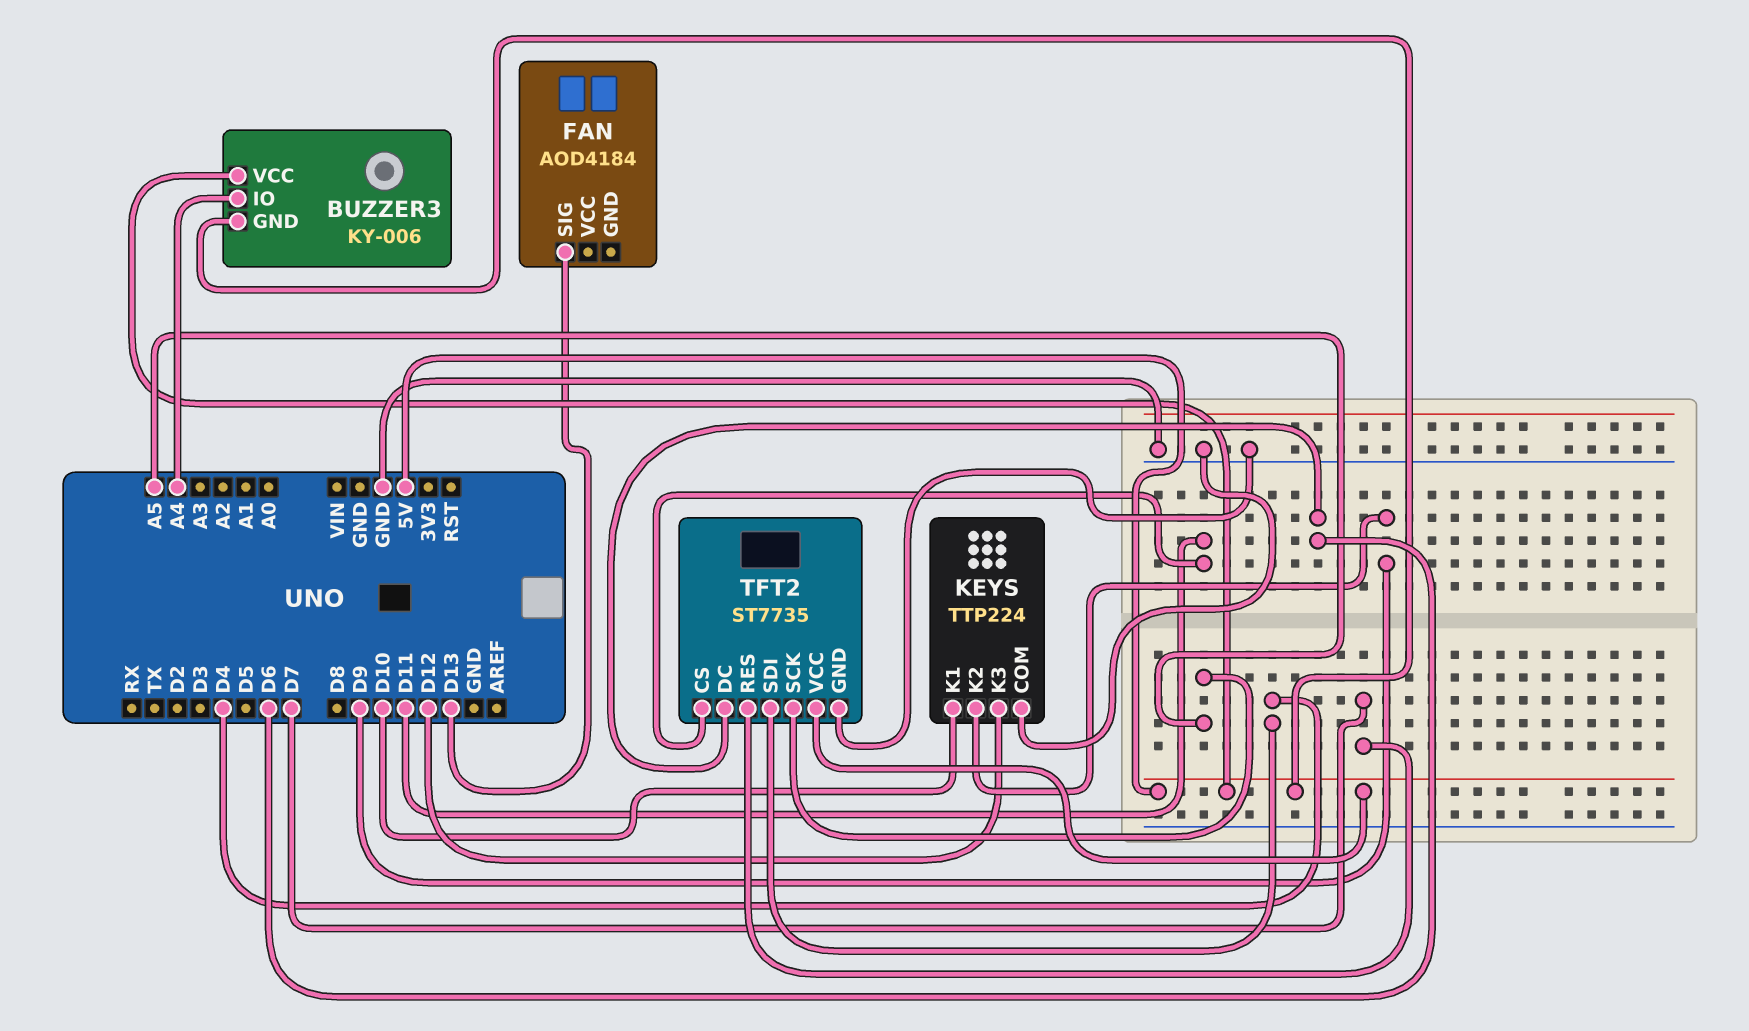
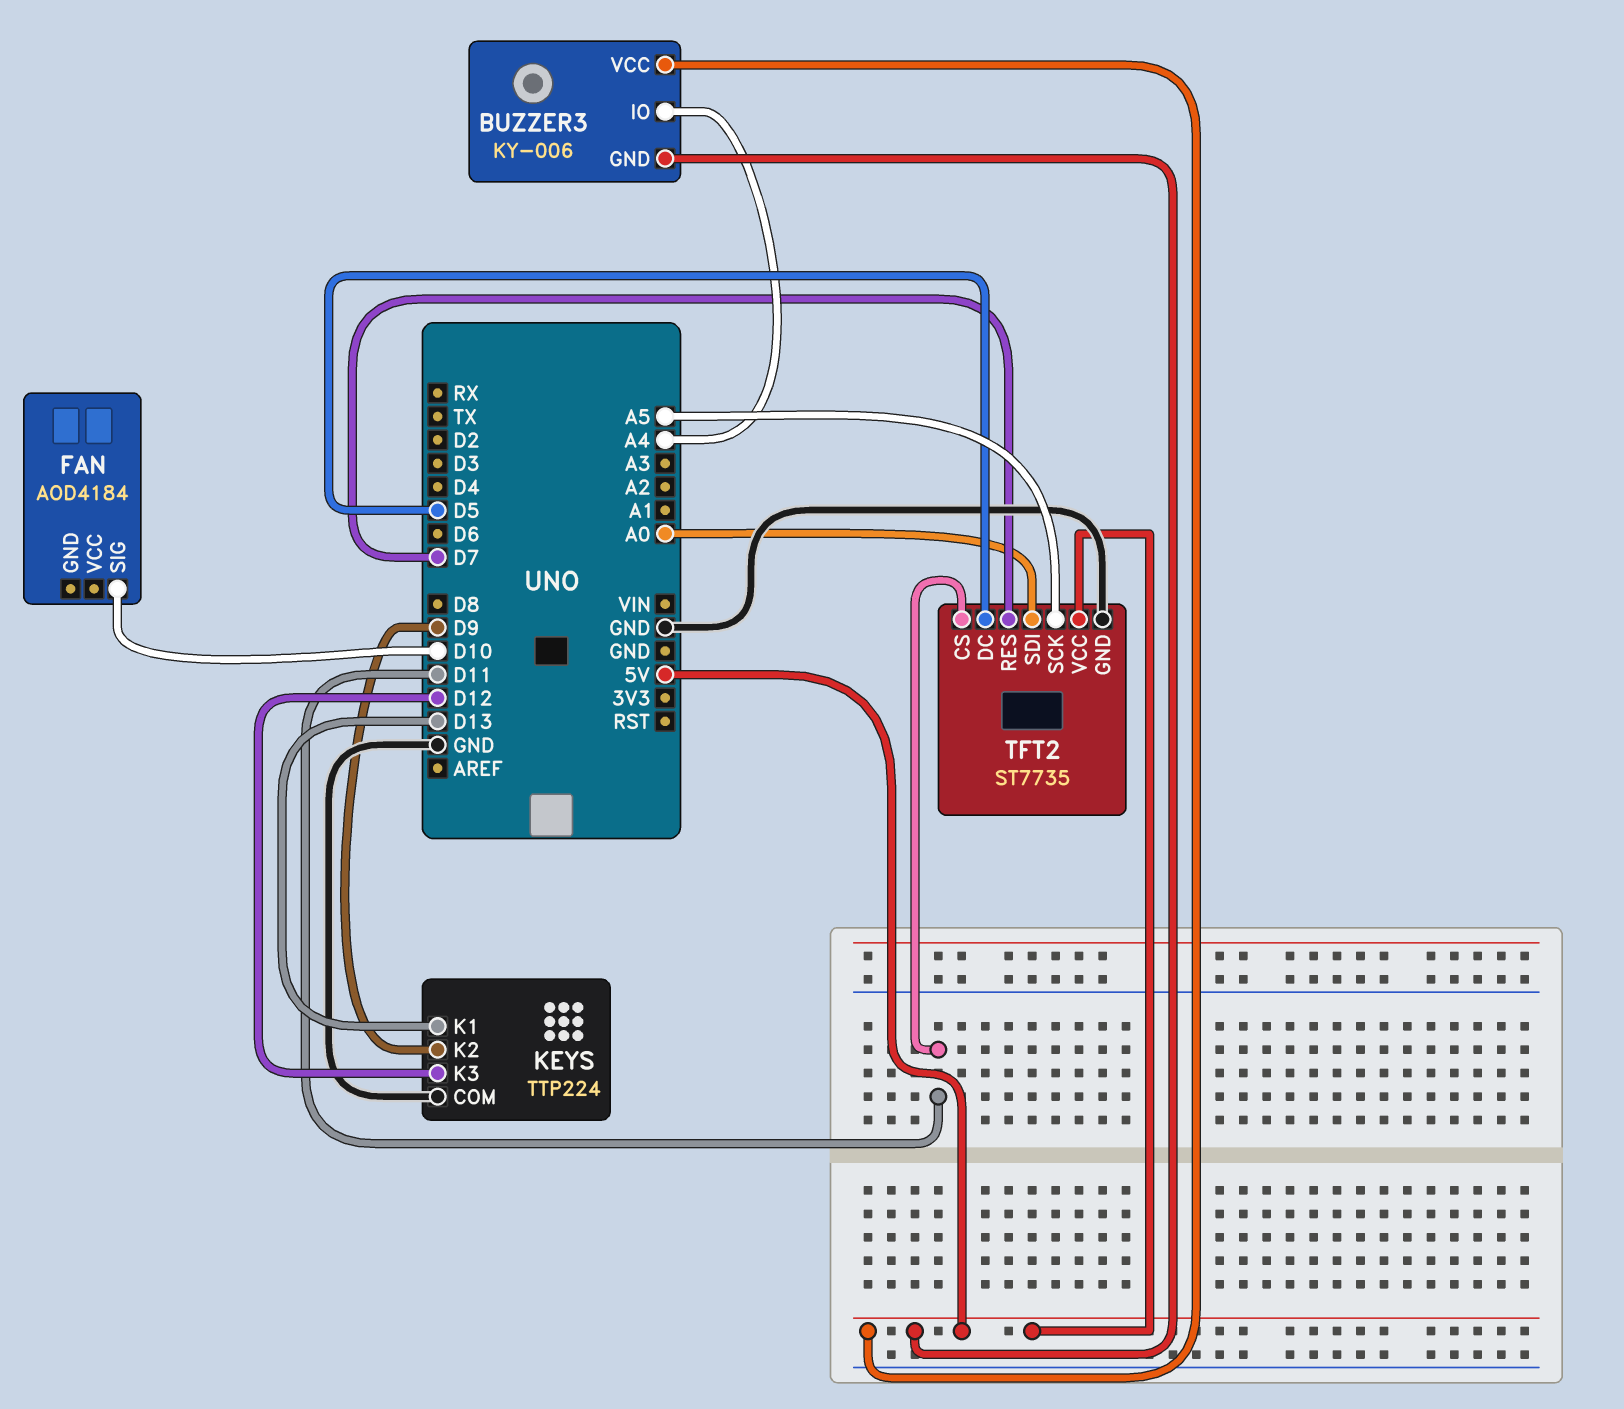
FAN pin SIG: D13 -> D10
KEYS pin K1: D10 -> D13
TFT2 pin DC: D6 -> D5
TFT2 pin SDI: D4 -> A0

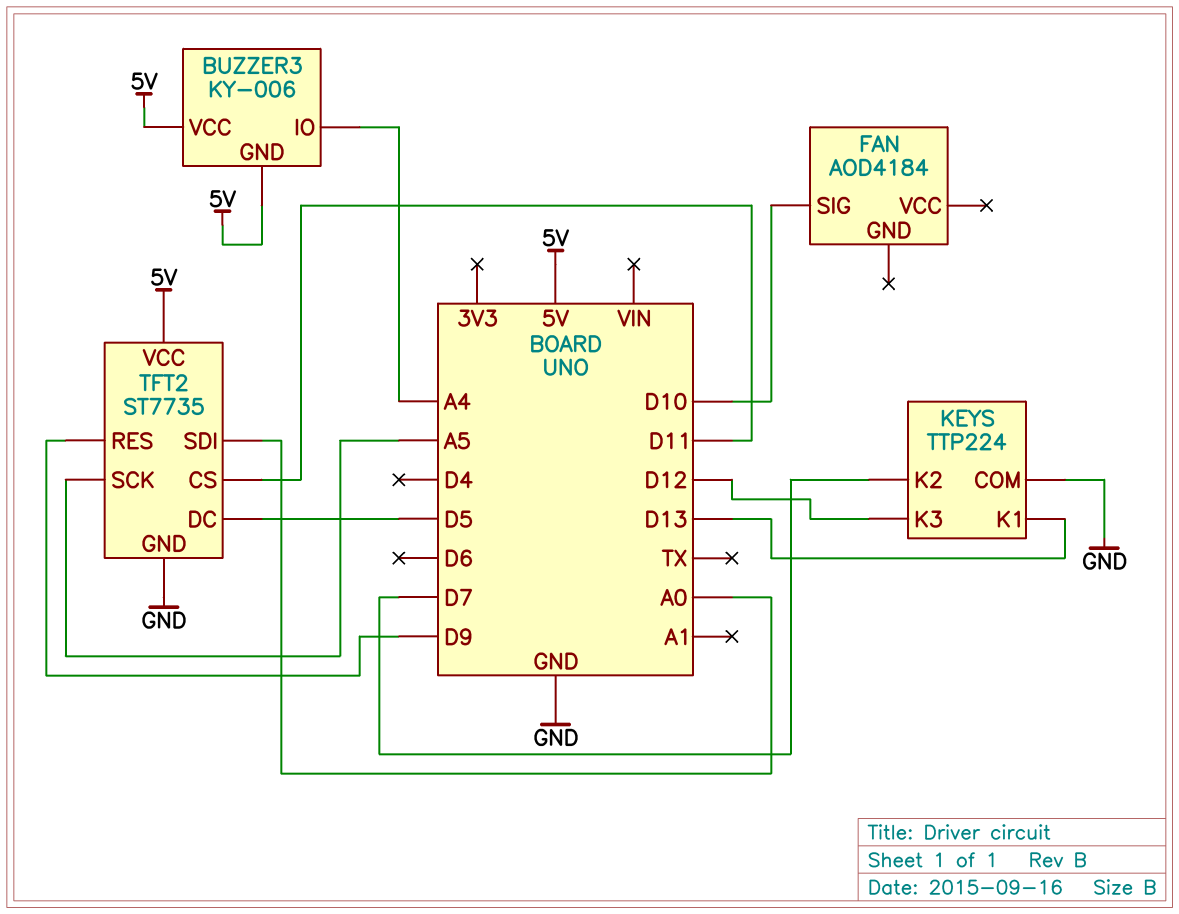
KEYS pin K2: D9 -> D7
TFT2 pin RES: D7 -> D9

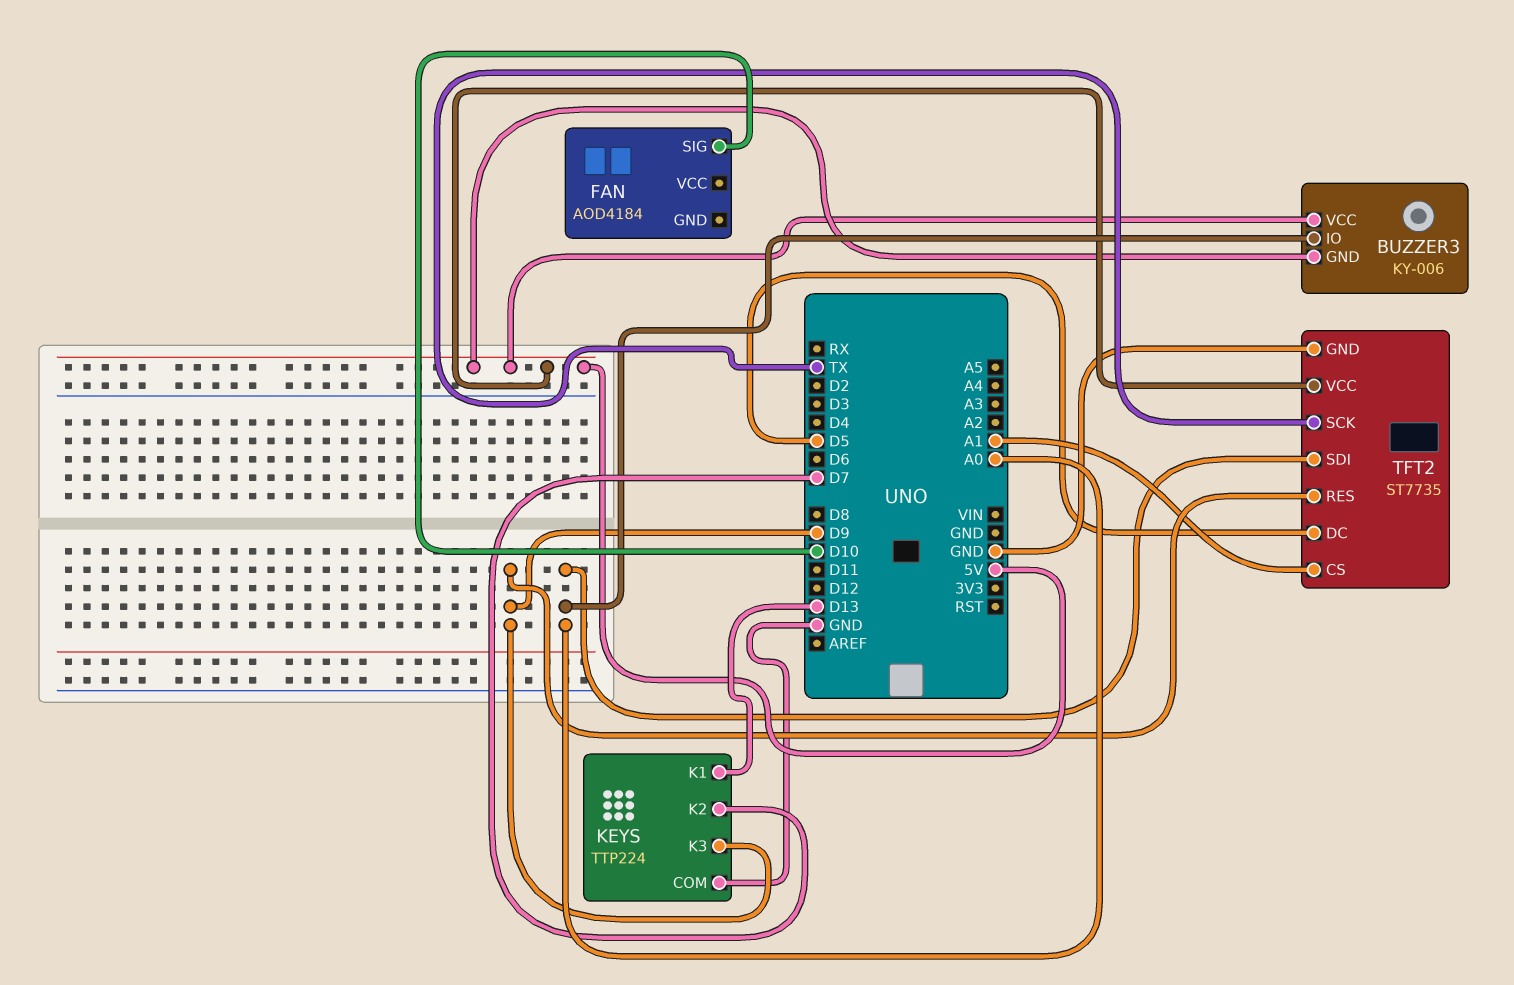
BUZZER3 pin IO: A4 -> A0
KEYS pin K3: D12 -> D9
TFT2 pin CS: D11 -> A1
TFT2 pin SCK: A5 -> TX

